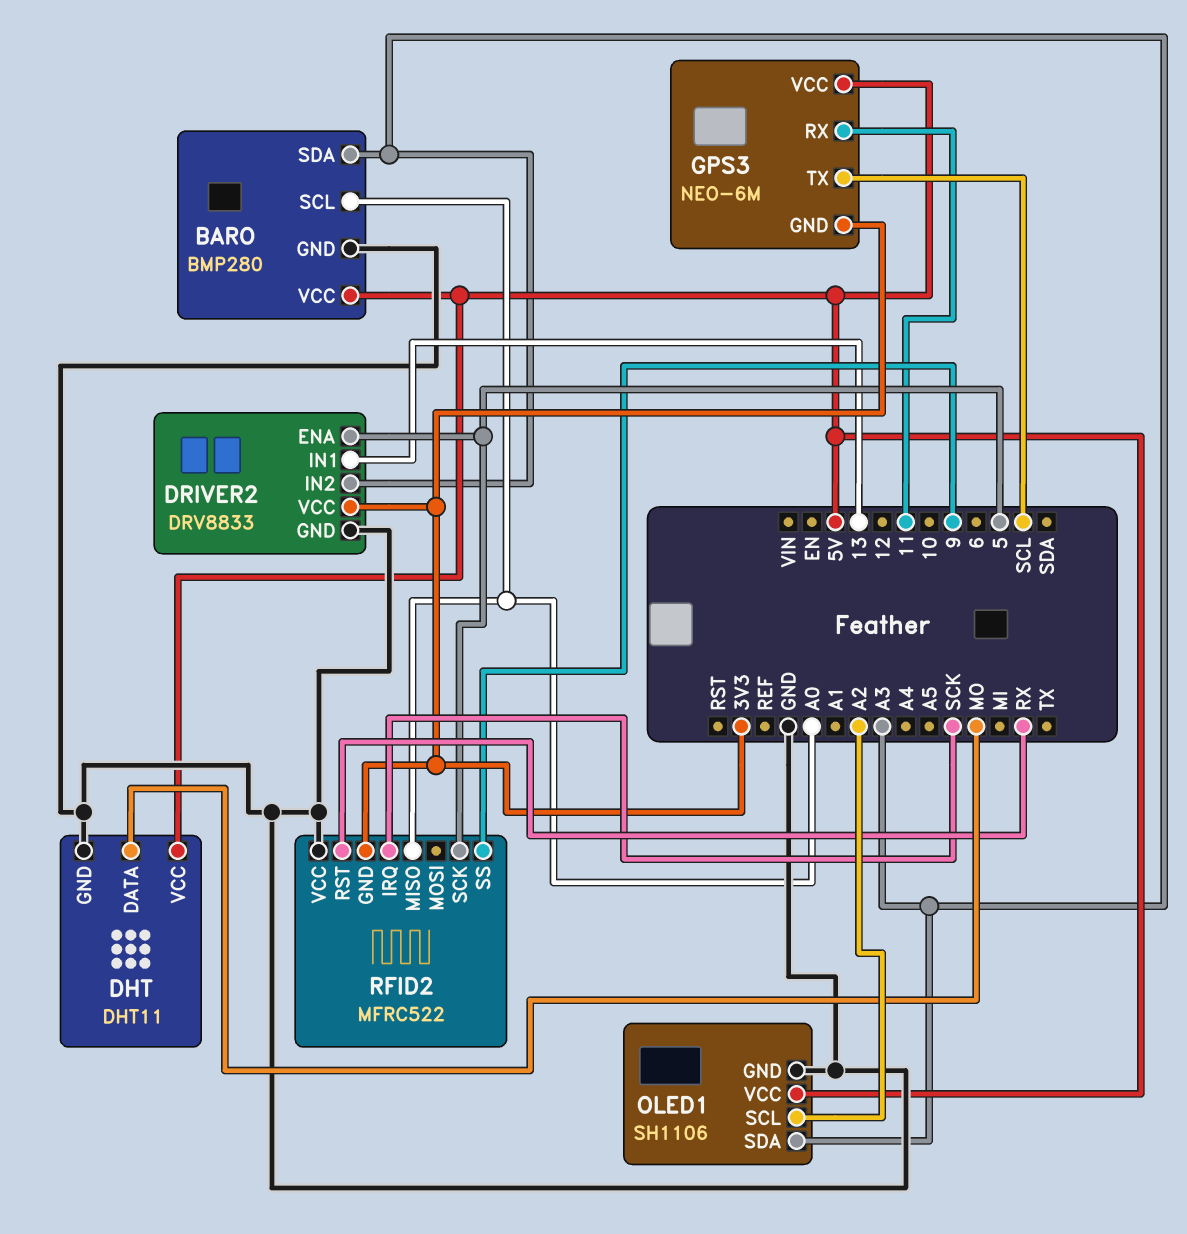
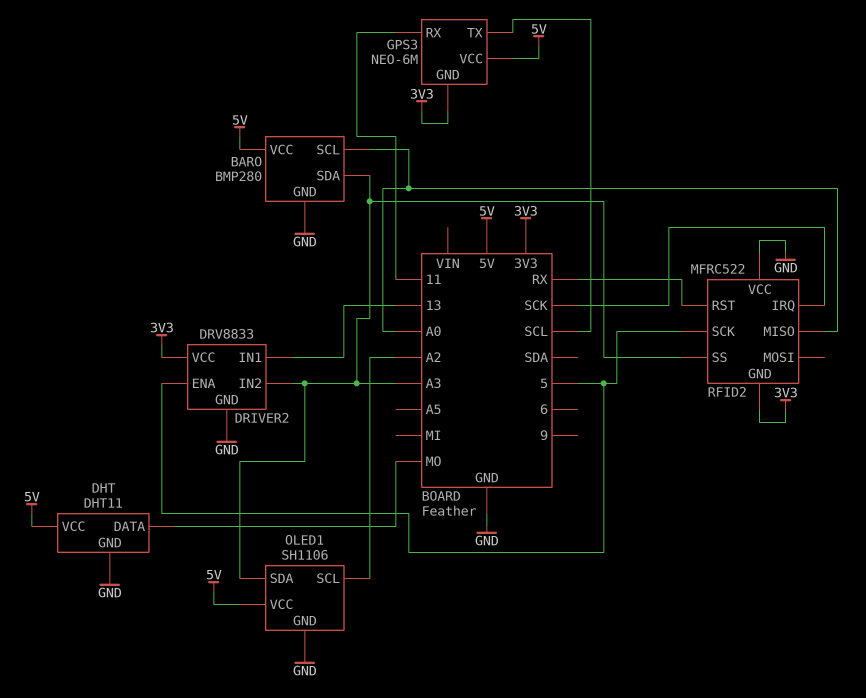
RFID2 pin SS: 9 -> A3

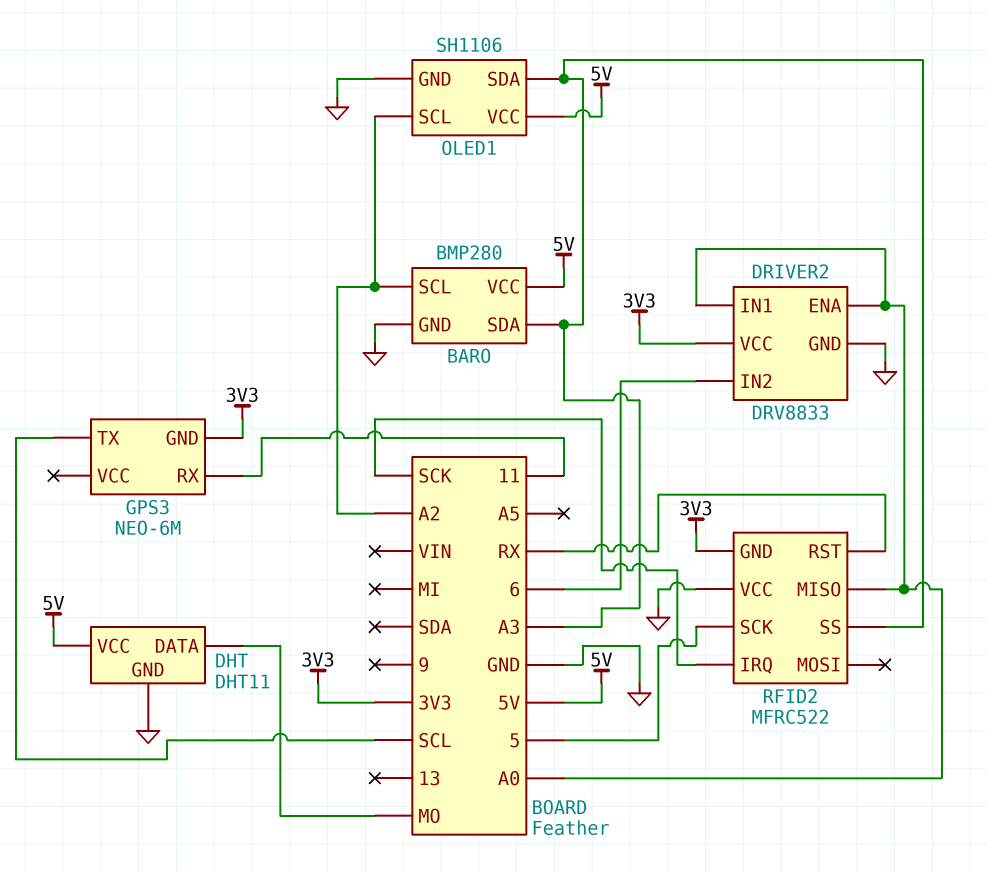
BARO pin SCL: A0 -> A2
DRIVER2 pin ENA: 5 -> A0
DRIVER2 pin IN1: 13 -> A0
DRIVER2 pin IN2: A3 -> 6
GPS3 pin VCC: 5V -> none

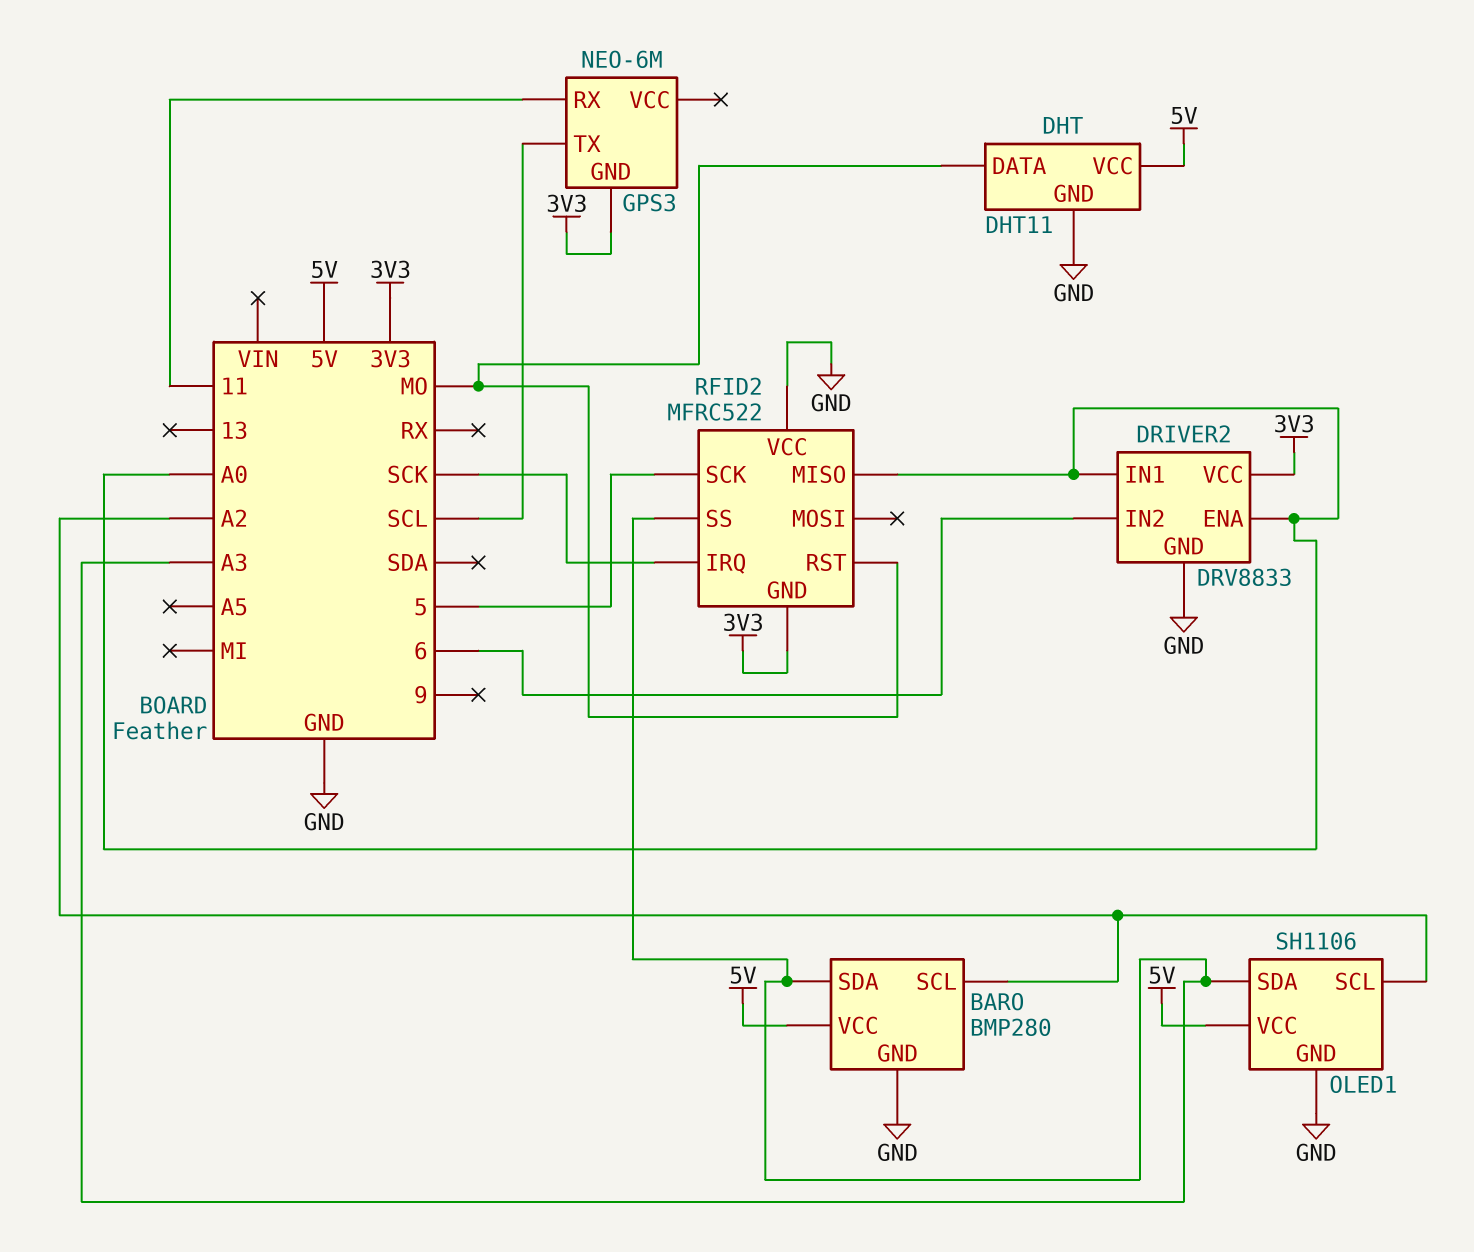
RFID2 pin RST: RX -> MO

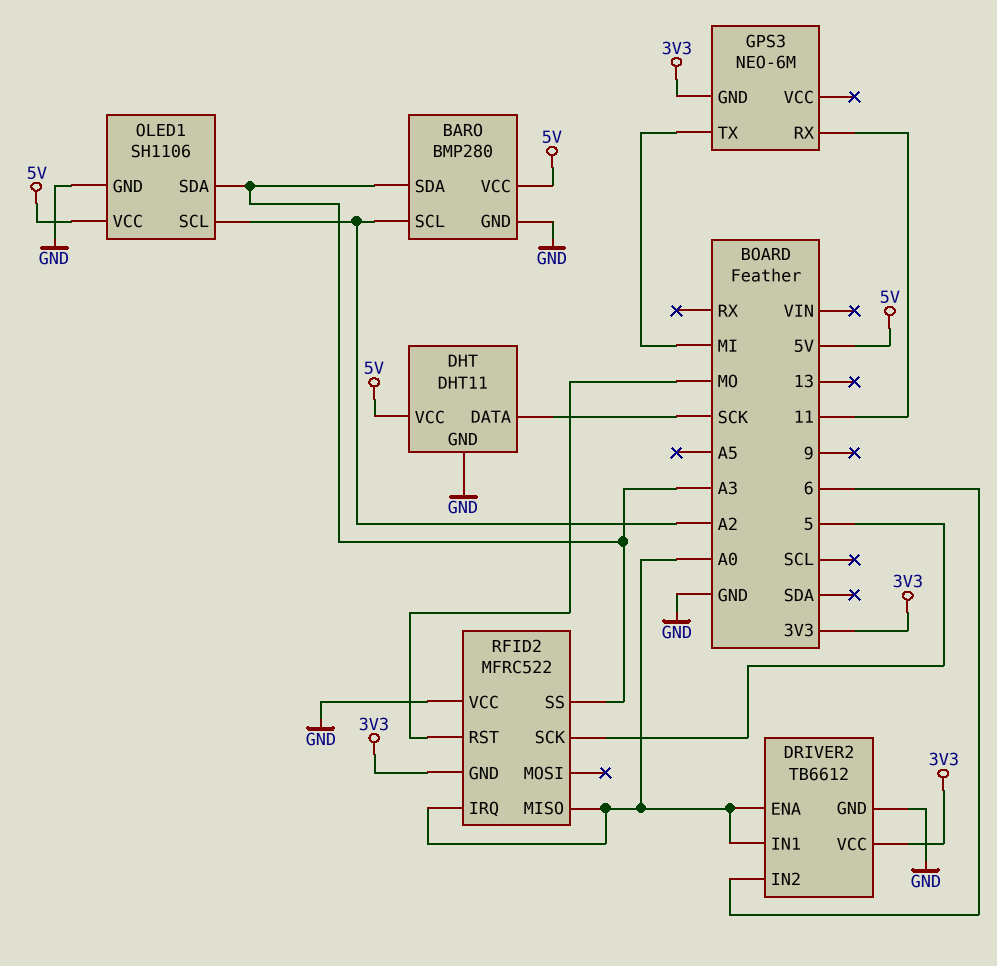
DHT pin DATA: MO -> SCK
DRIVER2: DRV8833 -> TB6612
GPS3 pin TX: SCL -> MI
RFID2 pin IRQ: SCK -> A0

